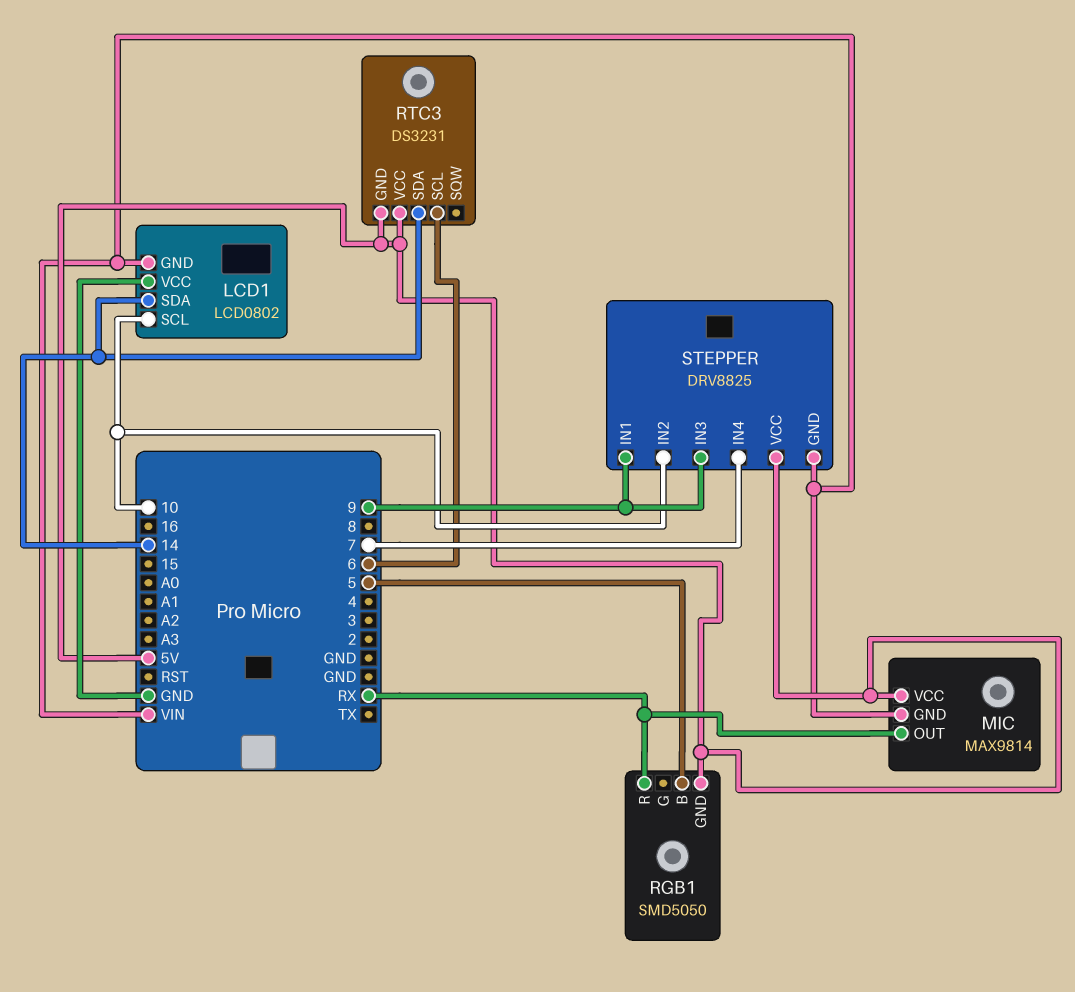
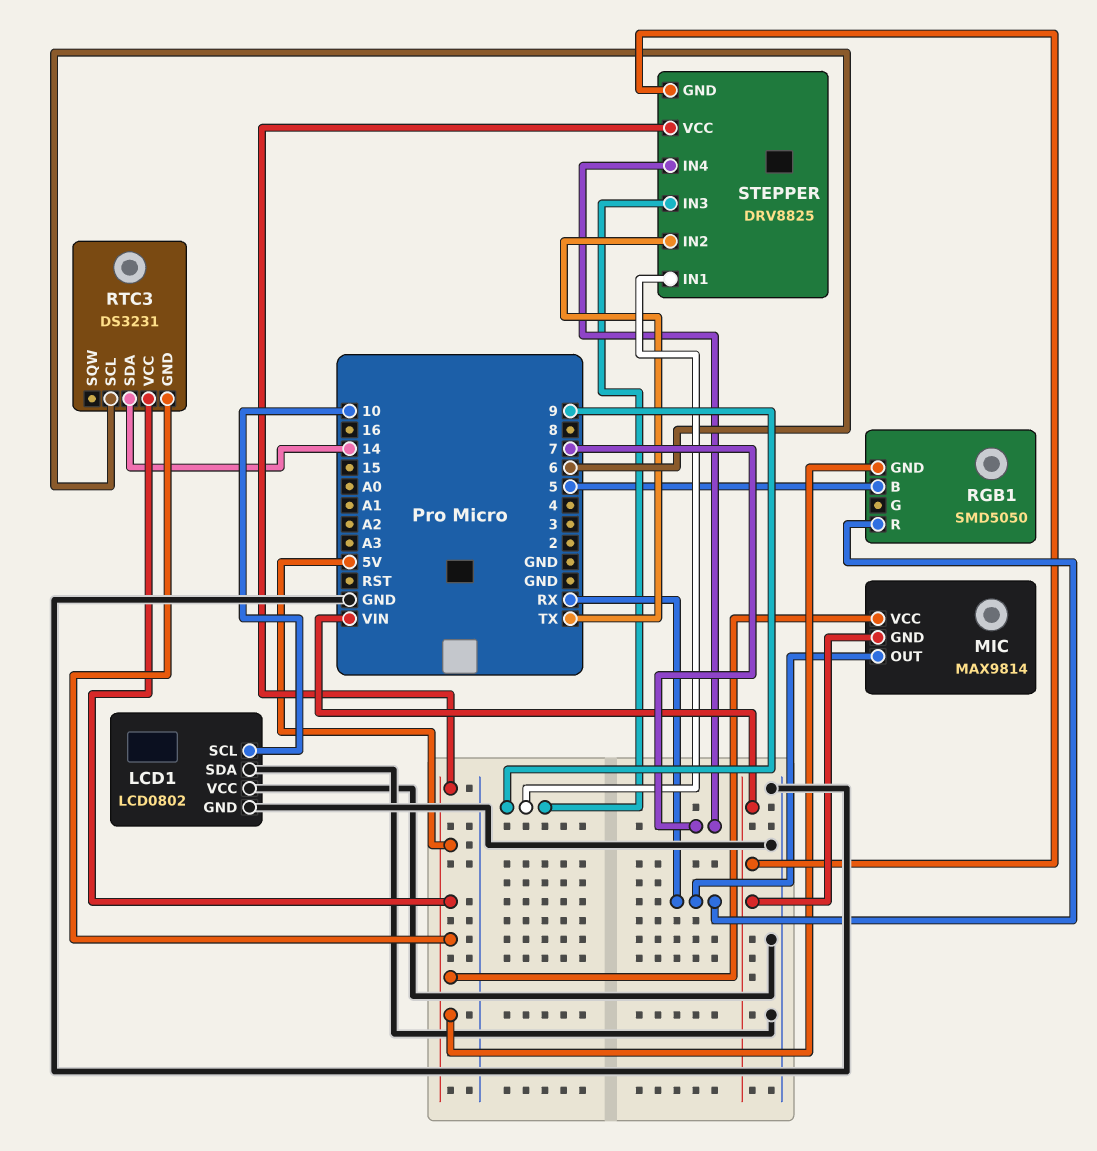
LCD1 pin GND: VIN -> GND
LCD1 pin SDA: 14 -> GND
STEPPER pin IN2: 10 -> TX

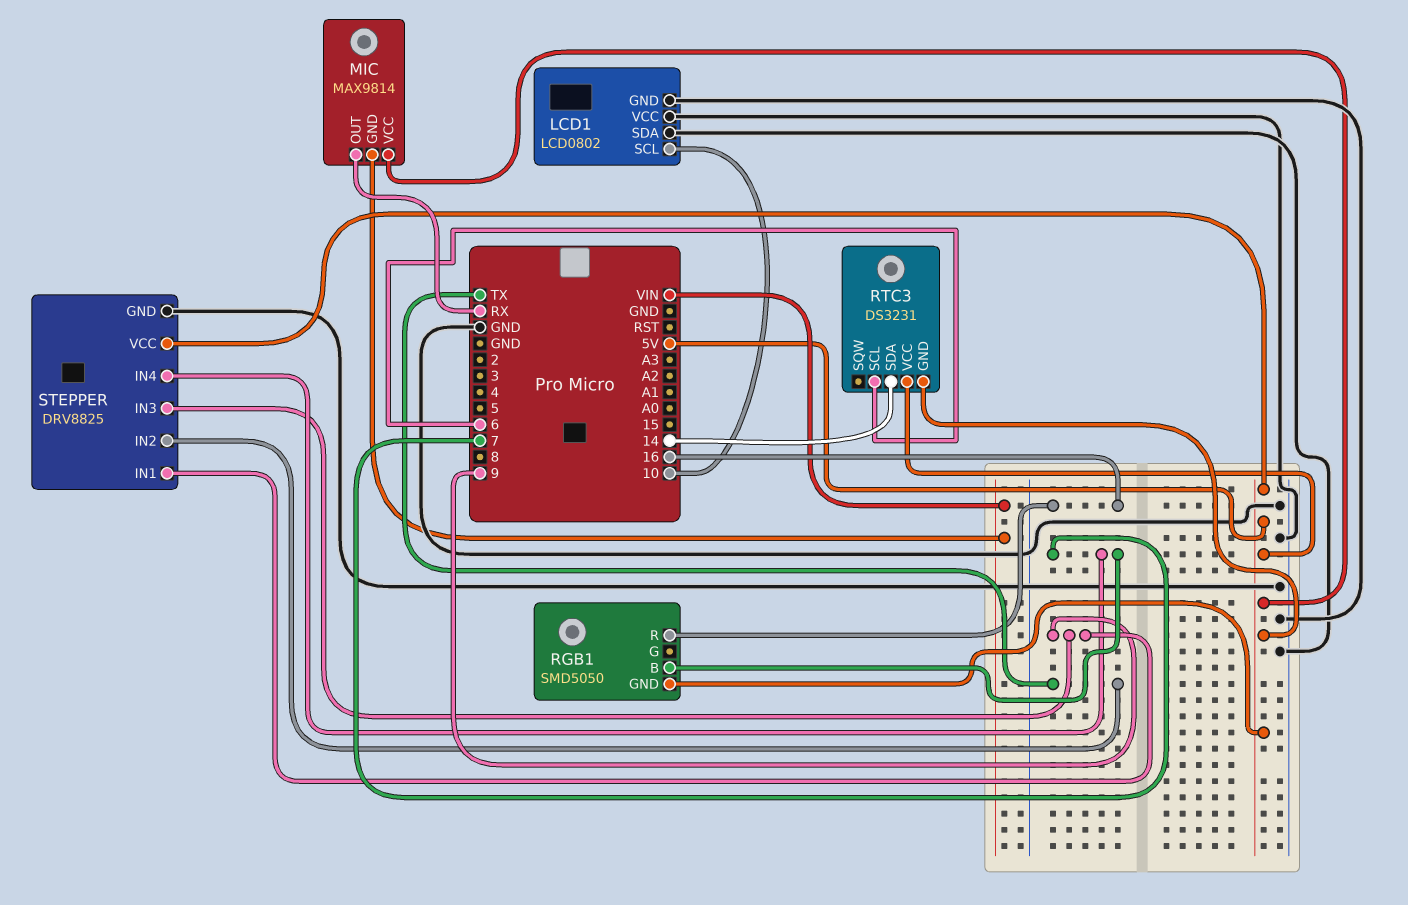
RGB1 pin B: 5 -> 7
RGB1 pin R: RX -> 16
STEPPER pin GND: VIN -> GND

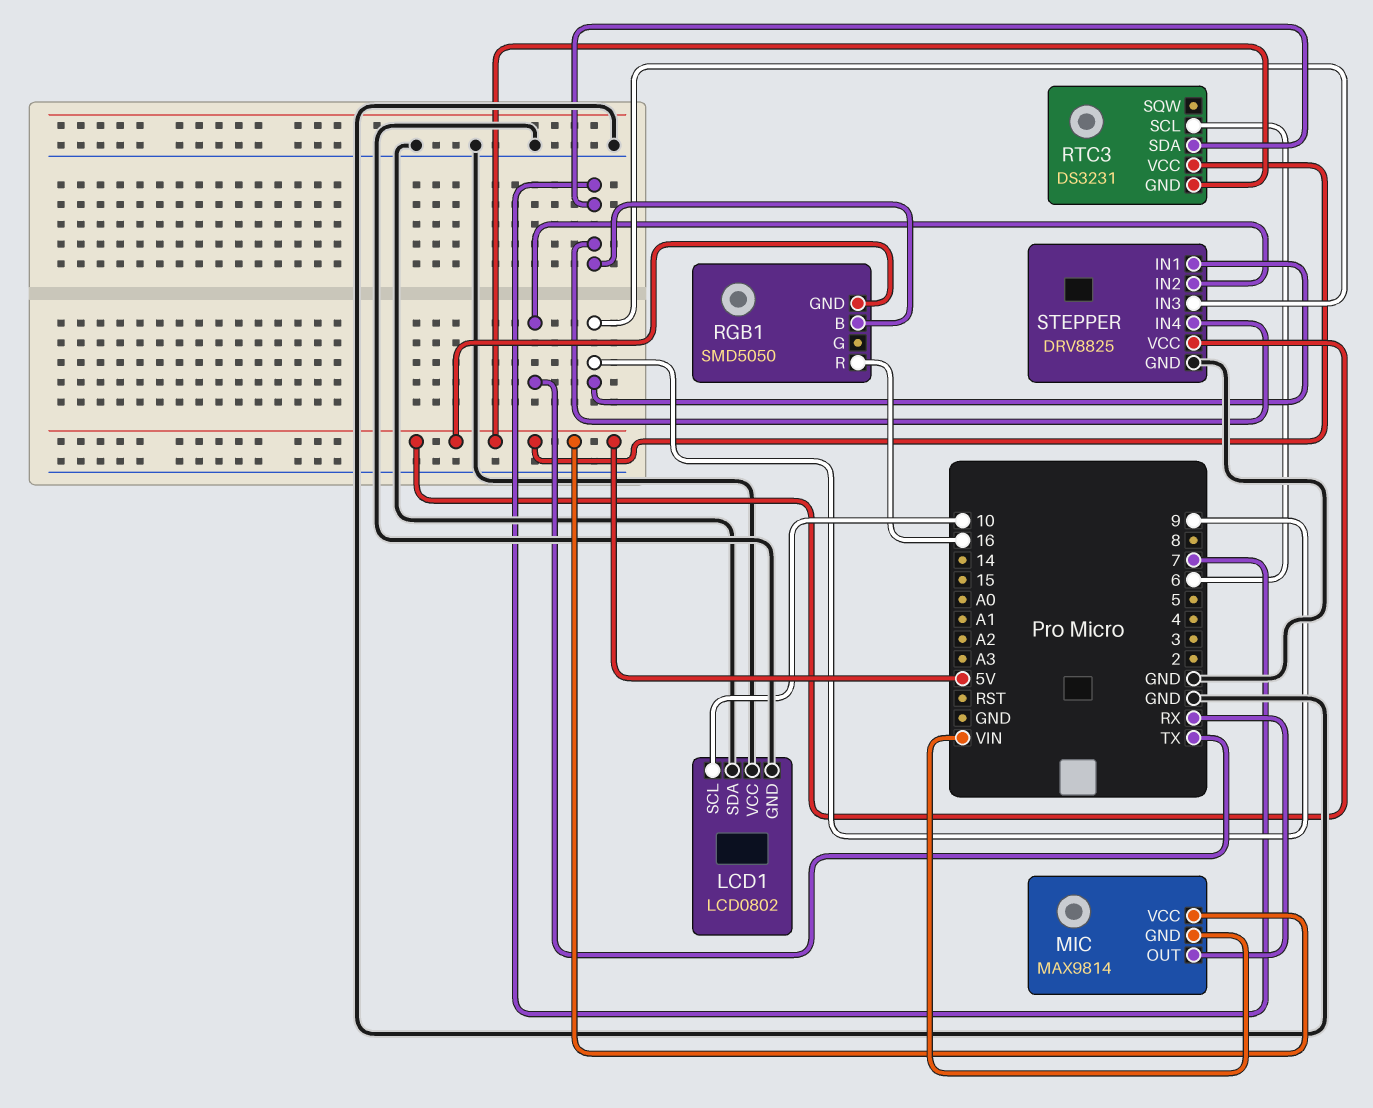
RTC3 pin SDA: 14 -> 7

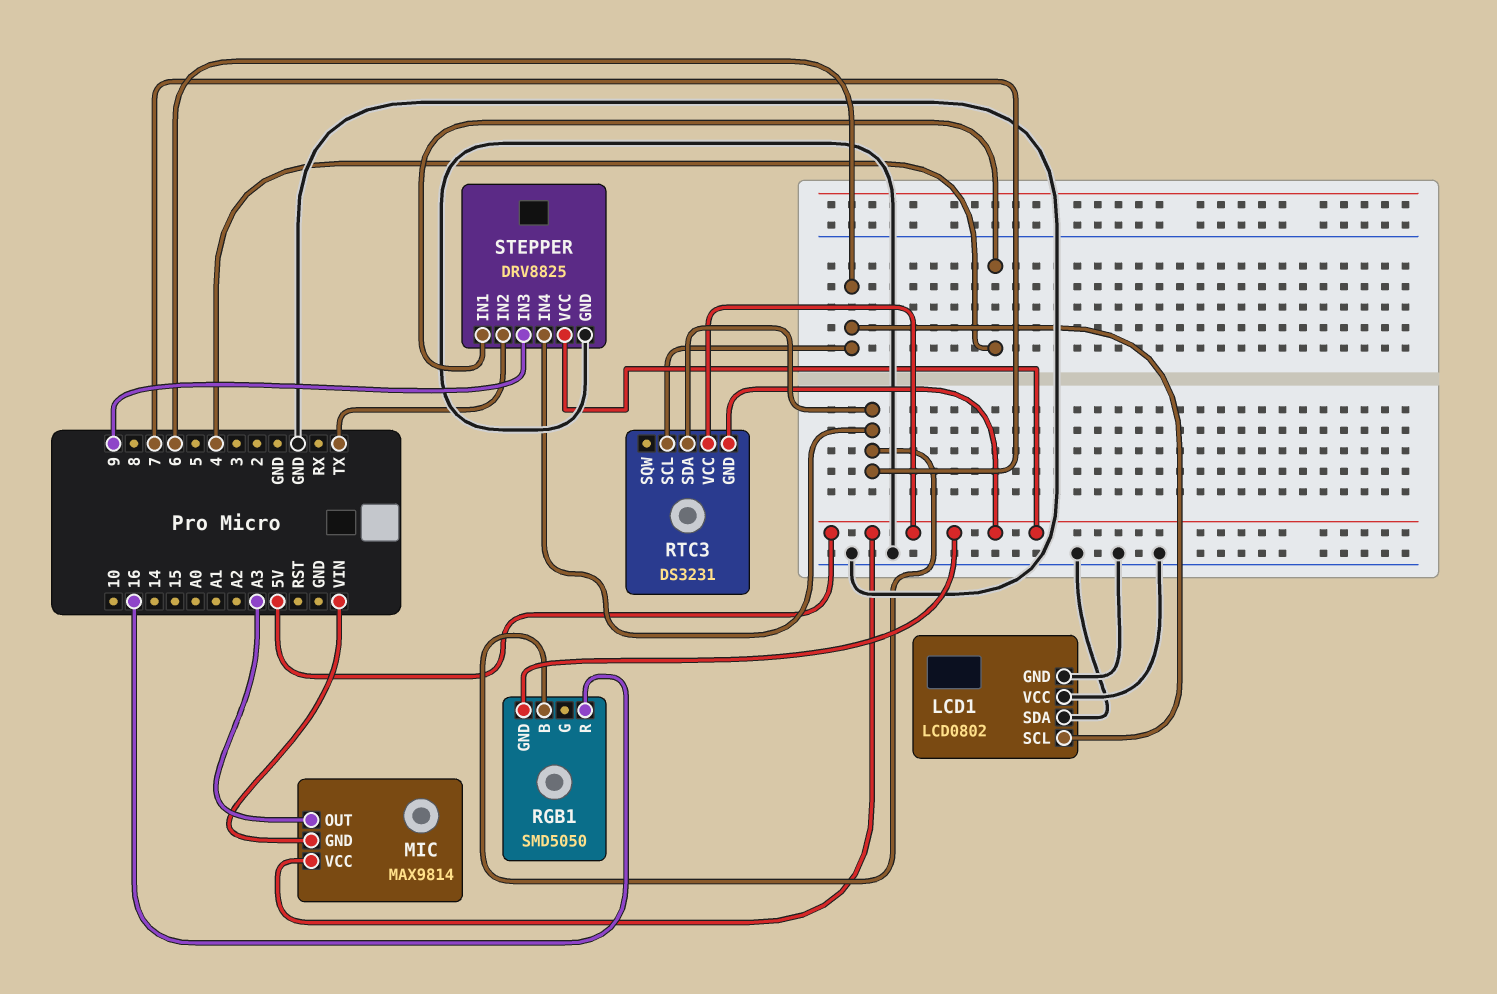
LCD1 pin SCL: 10 -> 6
MIC pin OUT: RX -> A3
STEPPER pin IN1: 9 -> 4

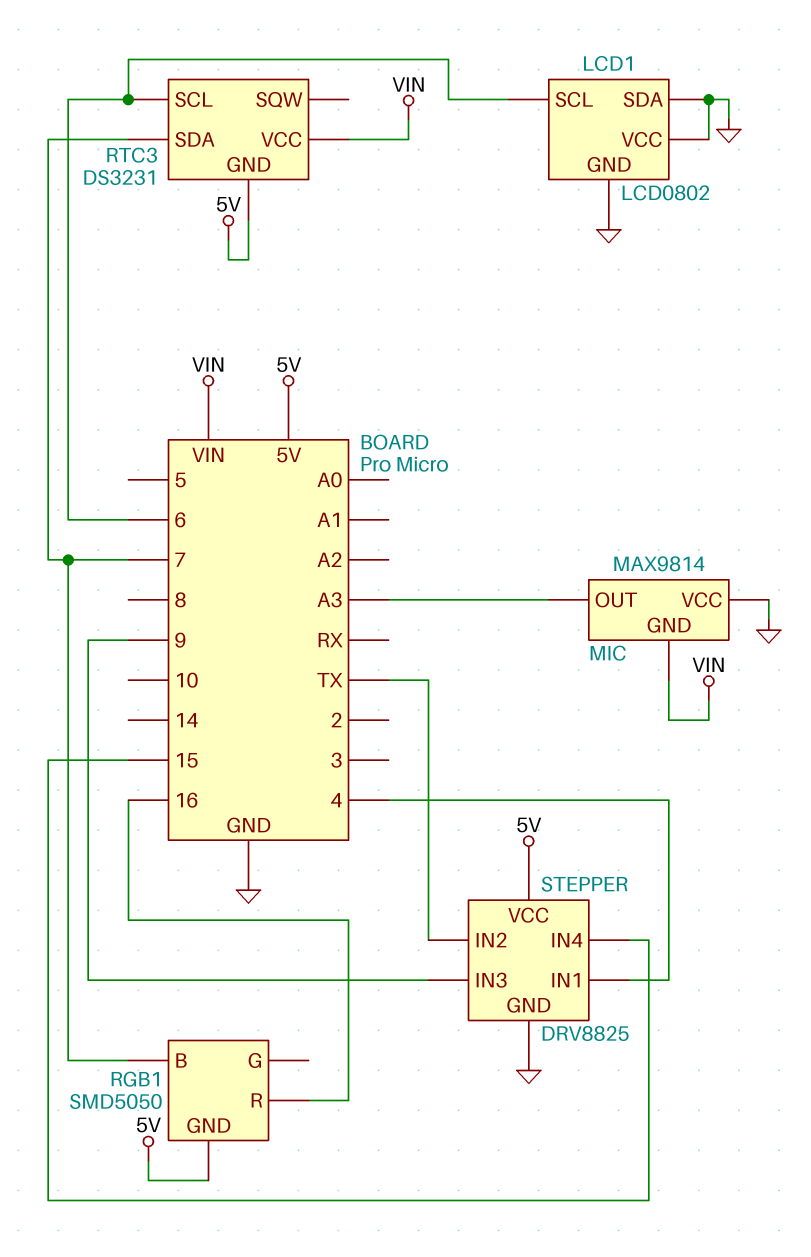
MIC pin VCC: 5V -> GND
RTC3 pin VCC: 5V -> VIN
STEPPER pin IN4: 7 -> 15

